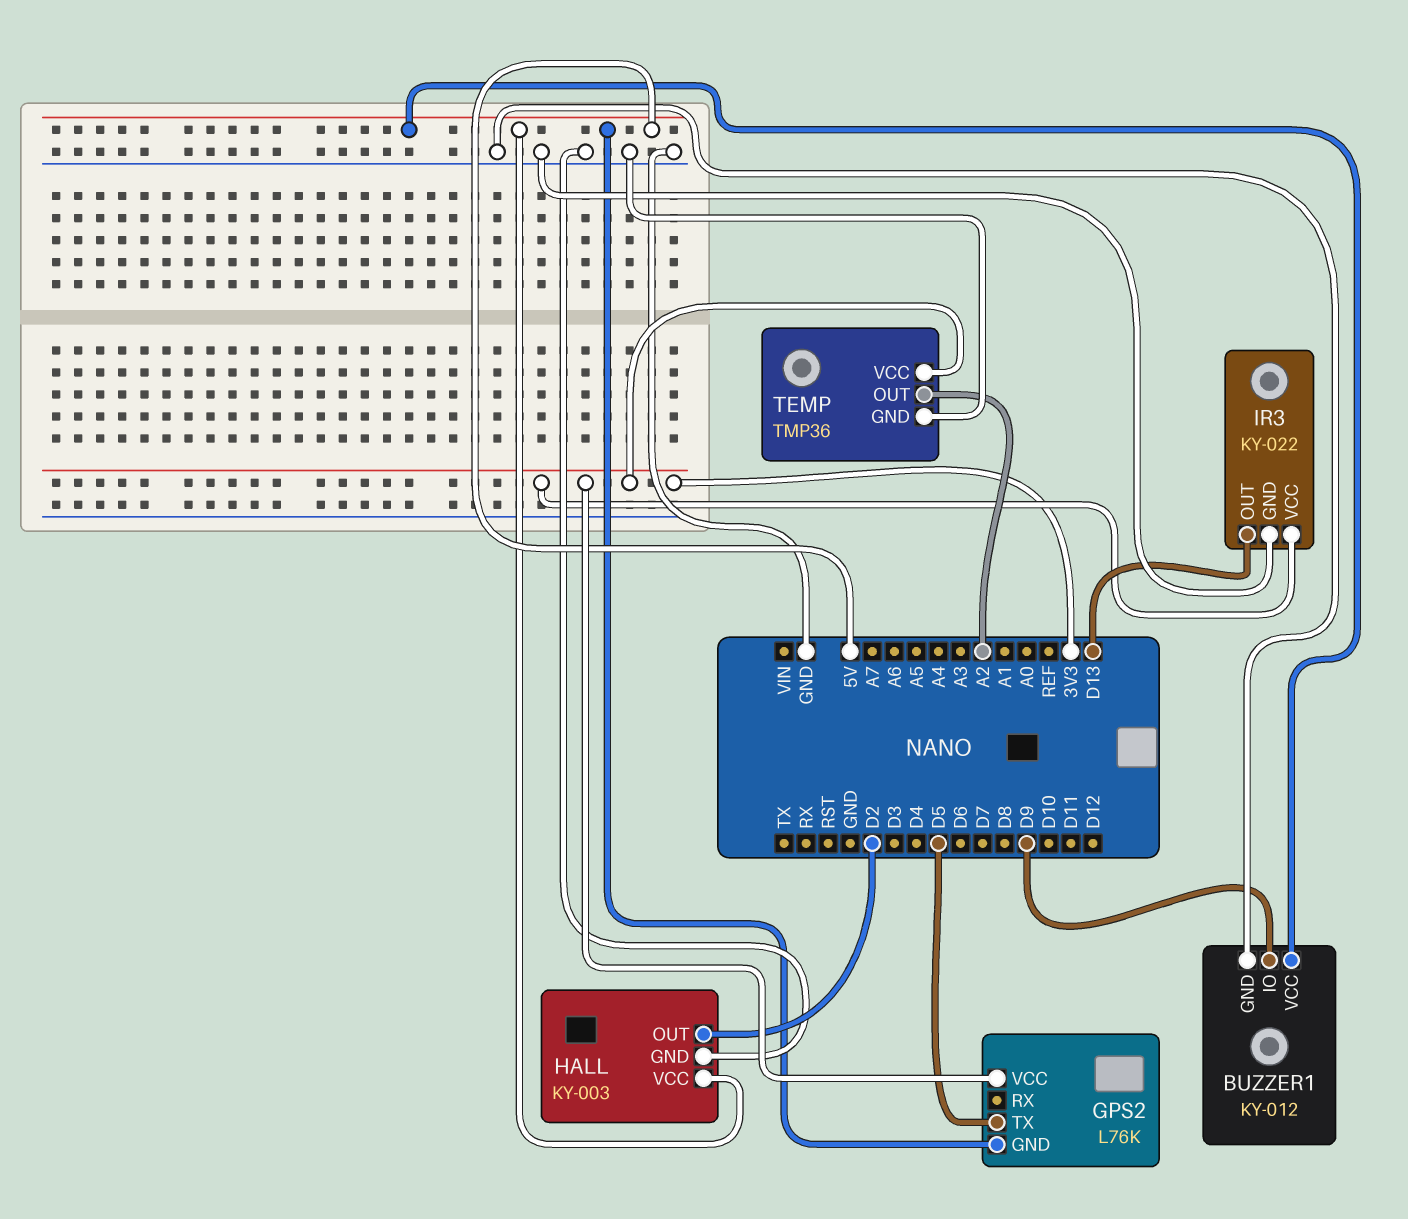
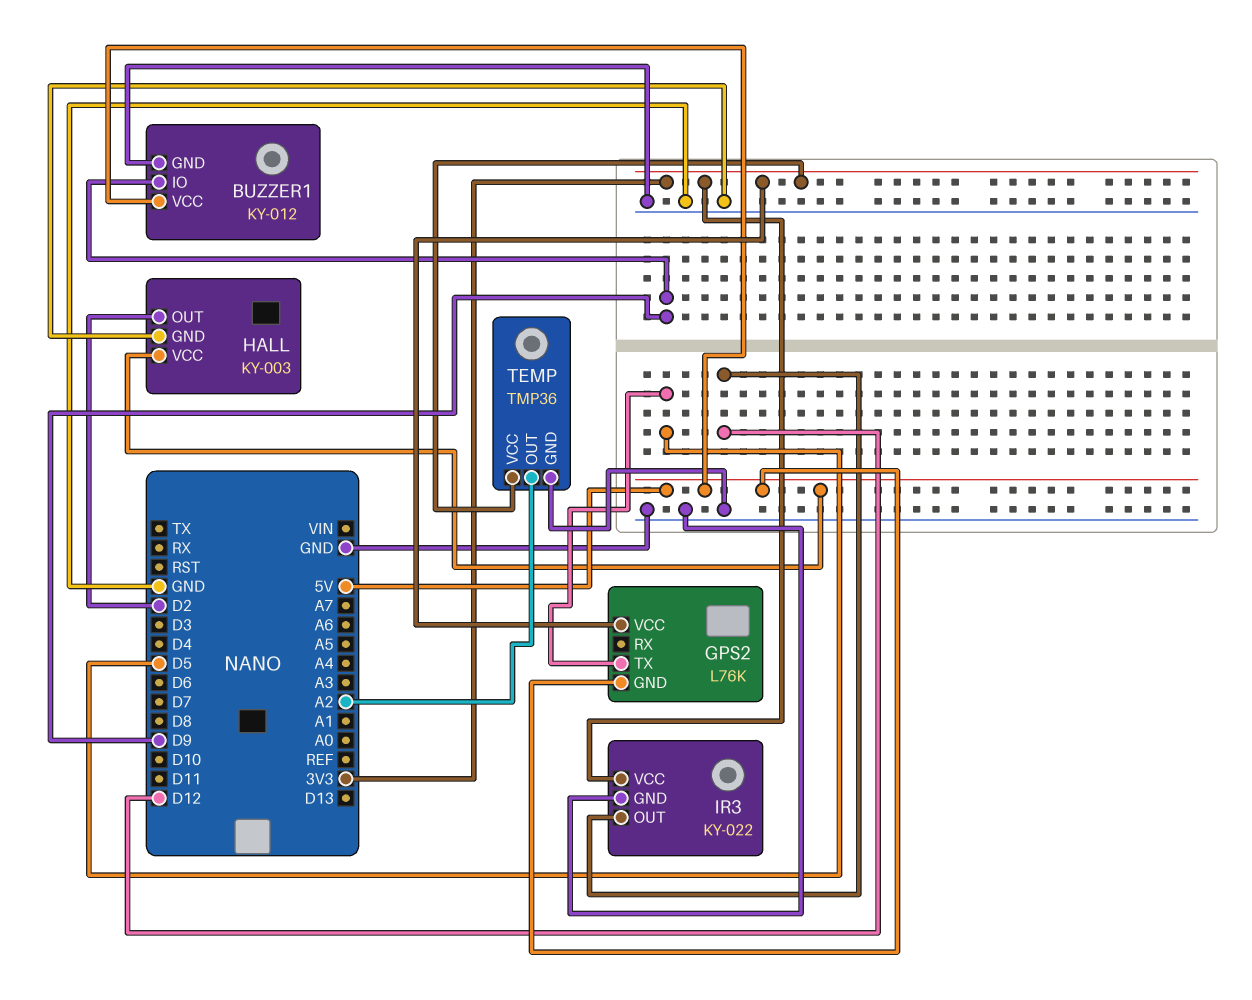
IR3 pin OUT: D13 -> D12

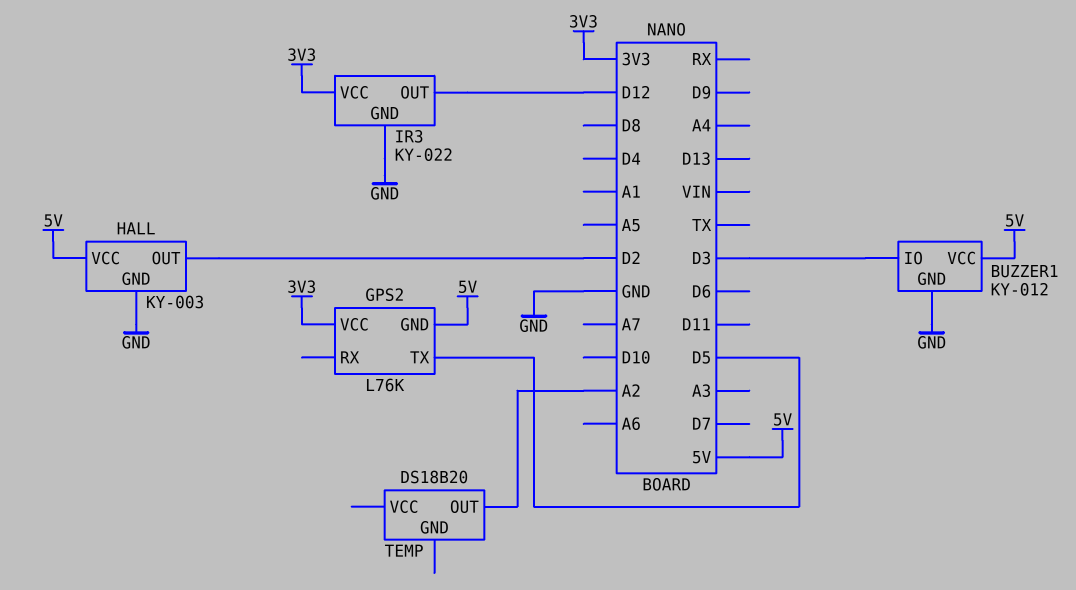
BUZZER1 pin IO: D9 -> D3
TEMP: TMP36 -> DS18B20
TEMP pin GND: GND -> none
TEMP pin VCC: 3V3 -> none

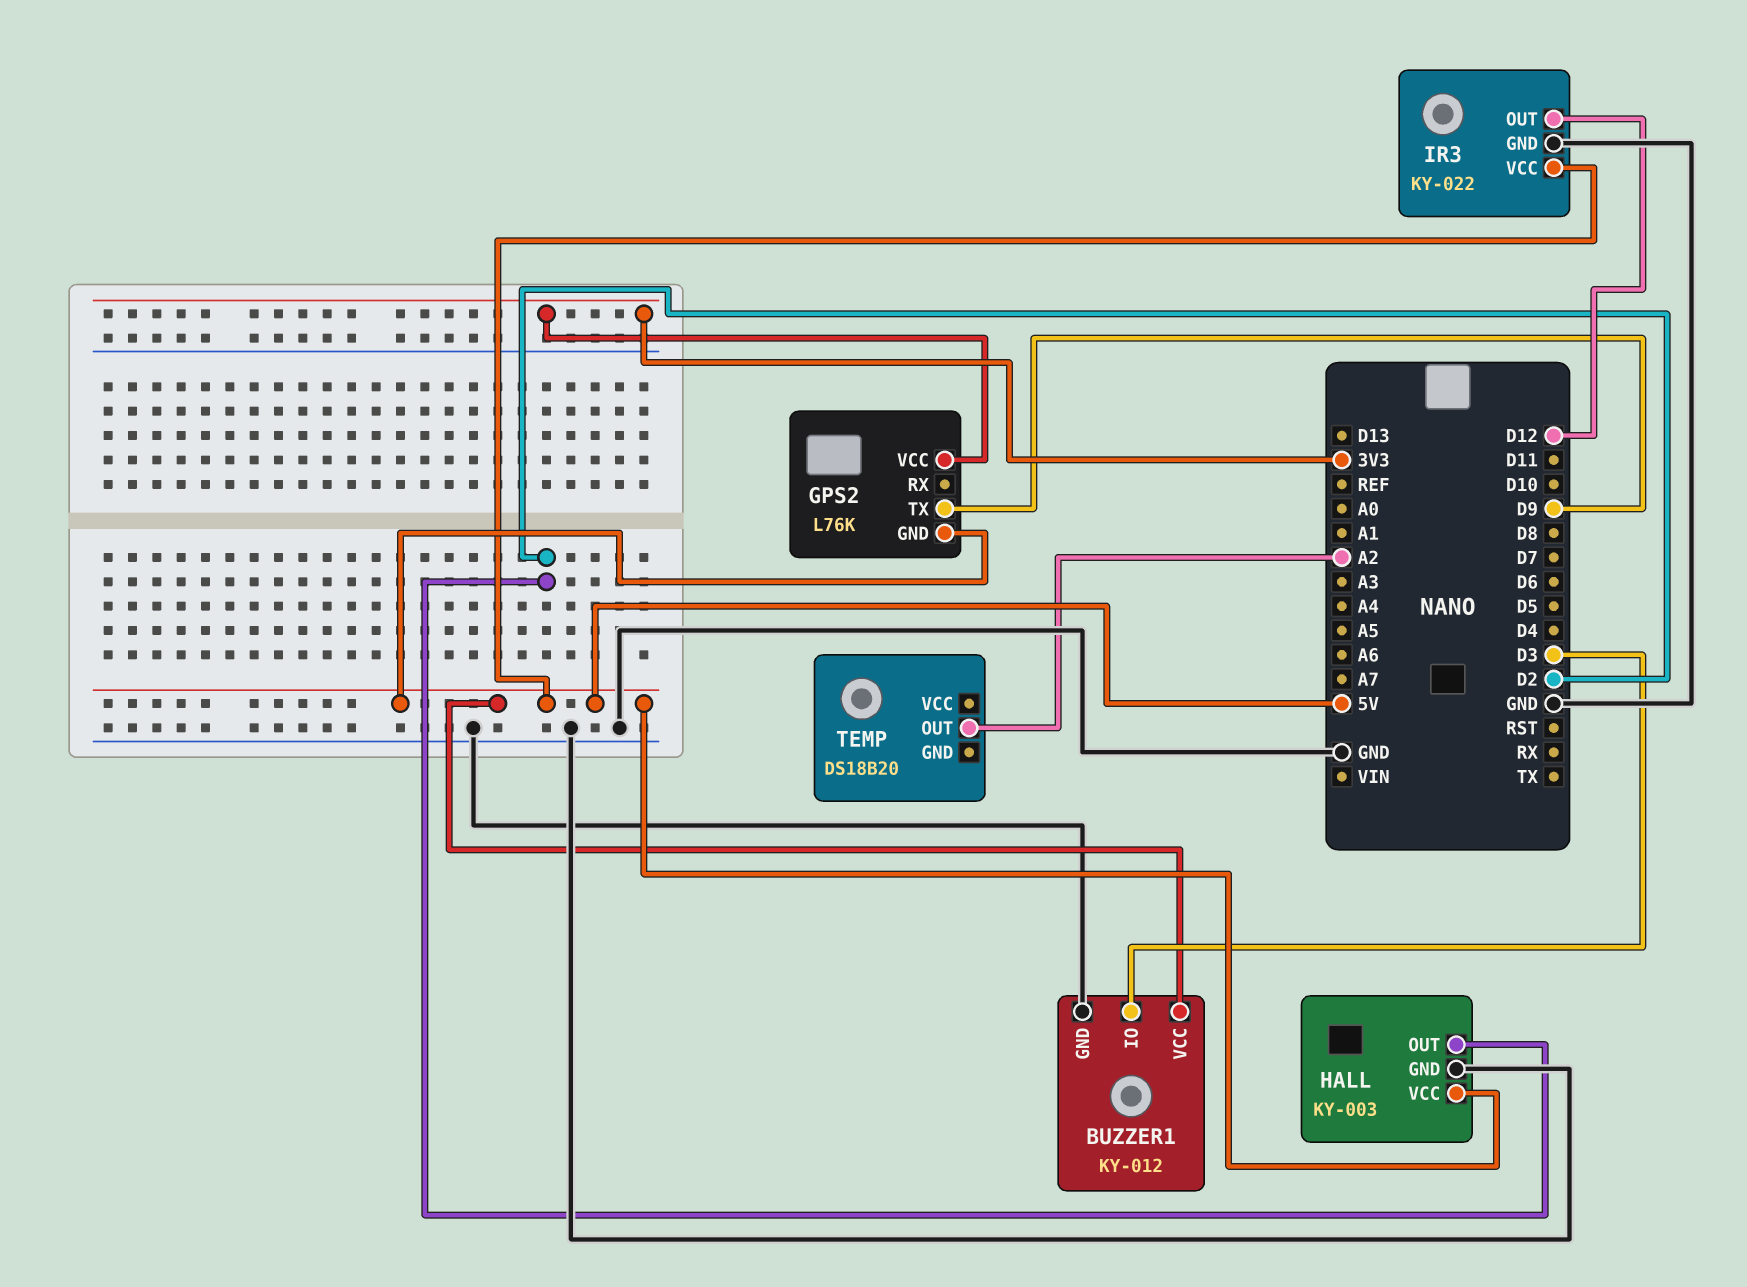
GPS2 pin TX: D5 -> D9
IR3 pin VCC: 3V3 -> 5V

